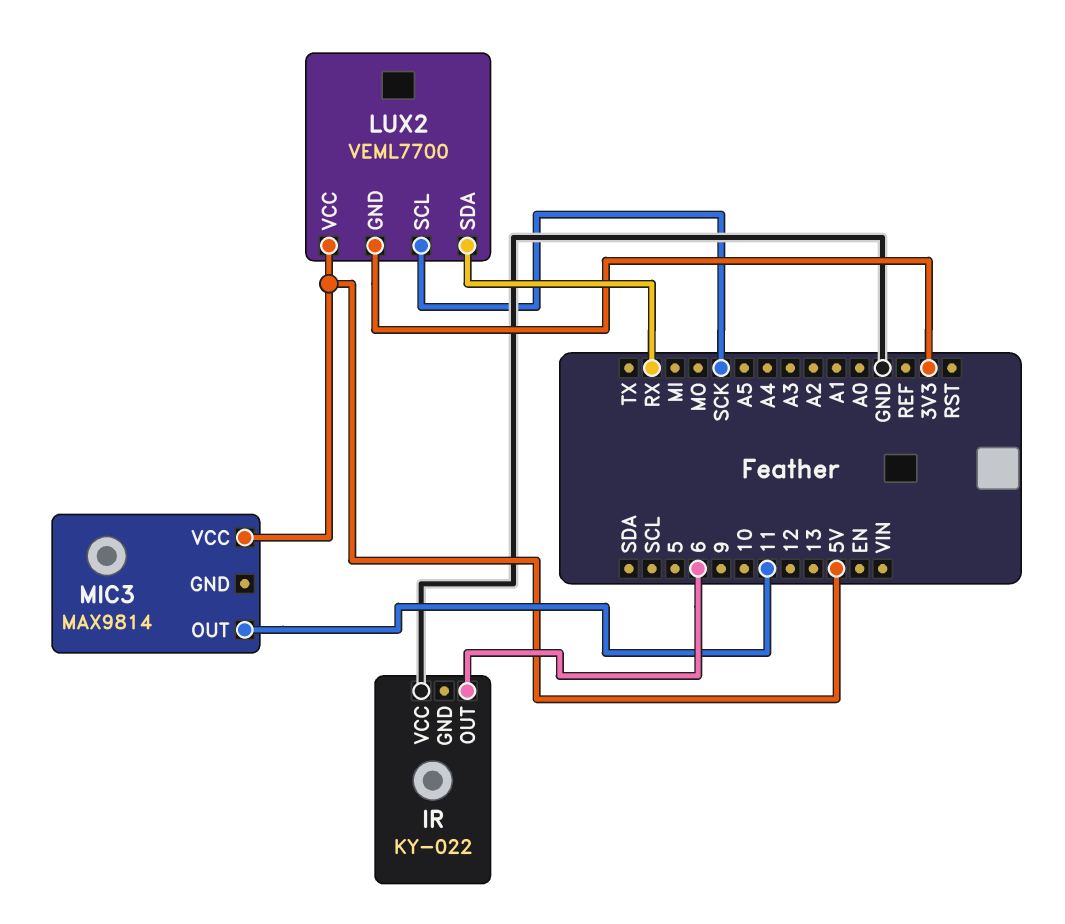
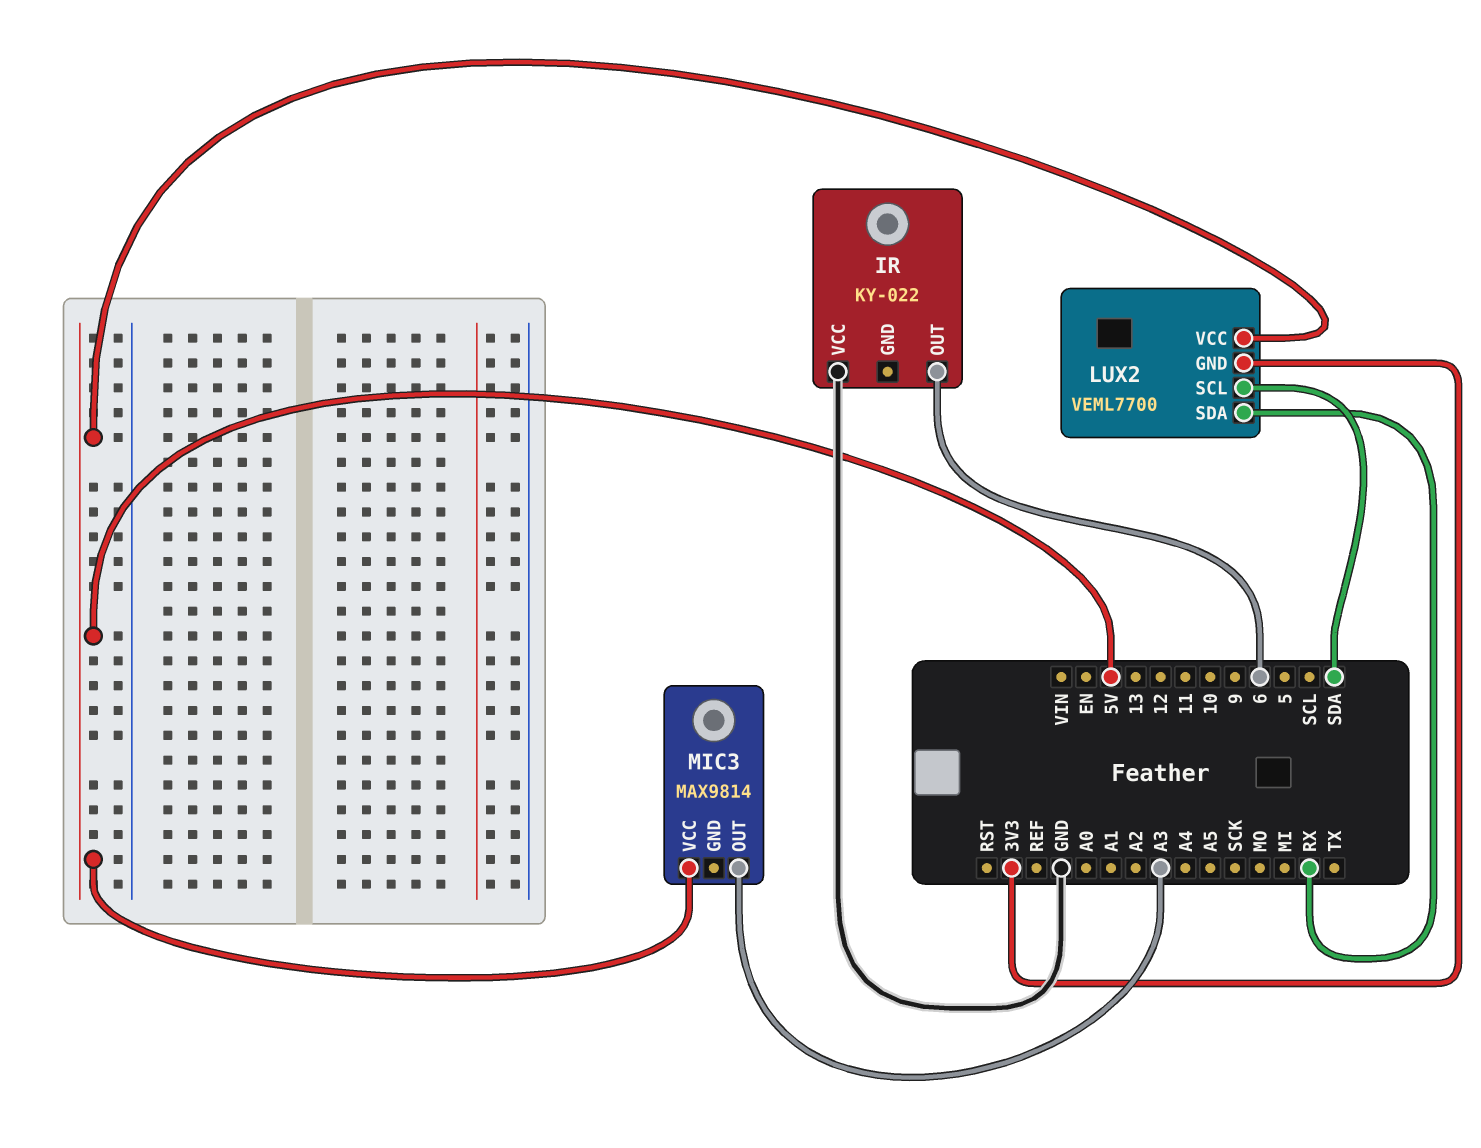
LUX2 pin SCL: SCK -> SDA
MIC3 pin OUT: 11 -> A3

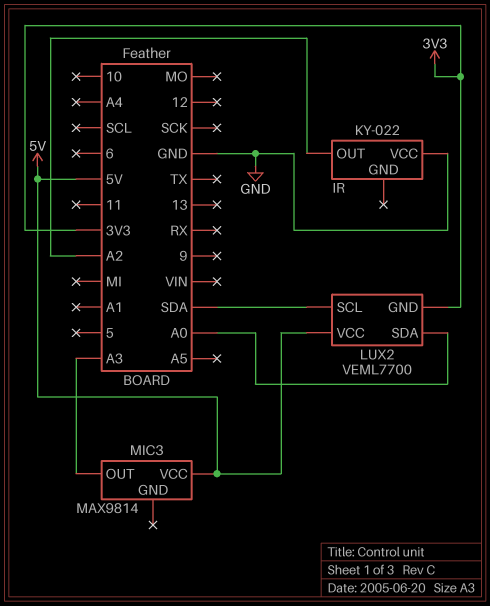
IR pin OUT: 6 -> A2
LUX2 pin SDA: RX -> A0

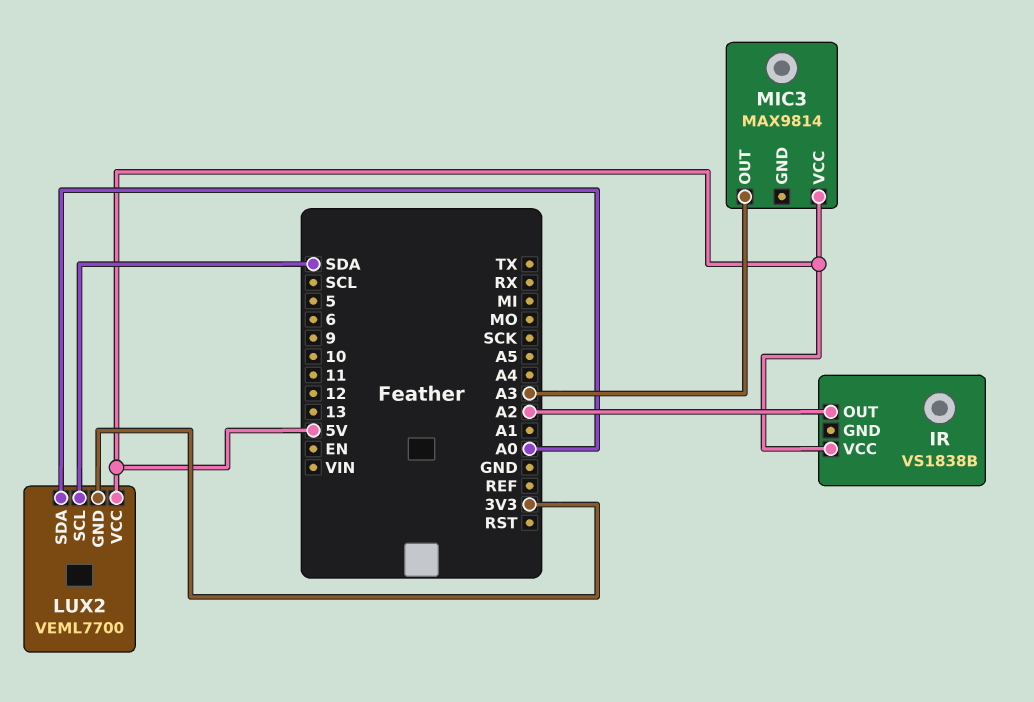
IR: KY-022 -> VS1838B
IR pin VCC: GND -> 5V

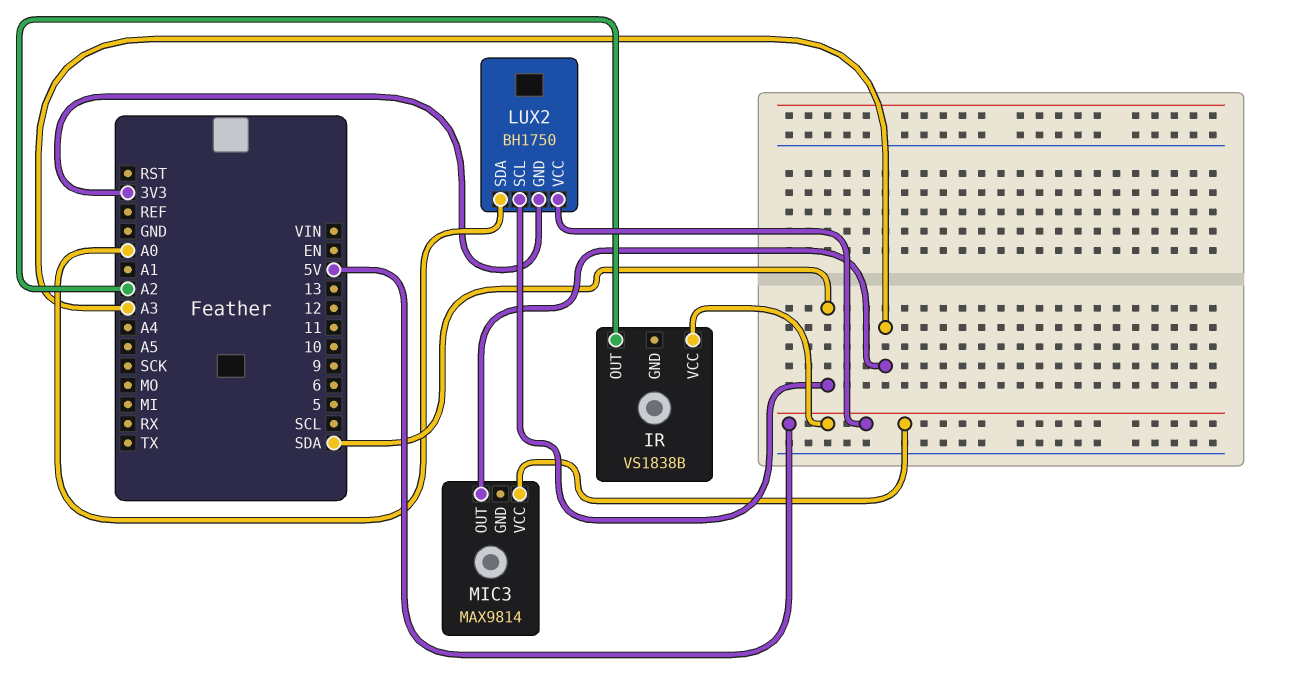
LUX2: VEML7700 -> BH1750

